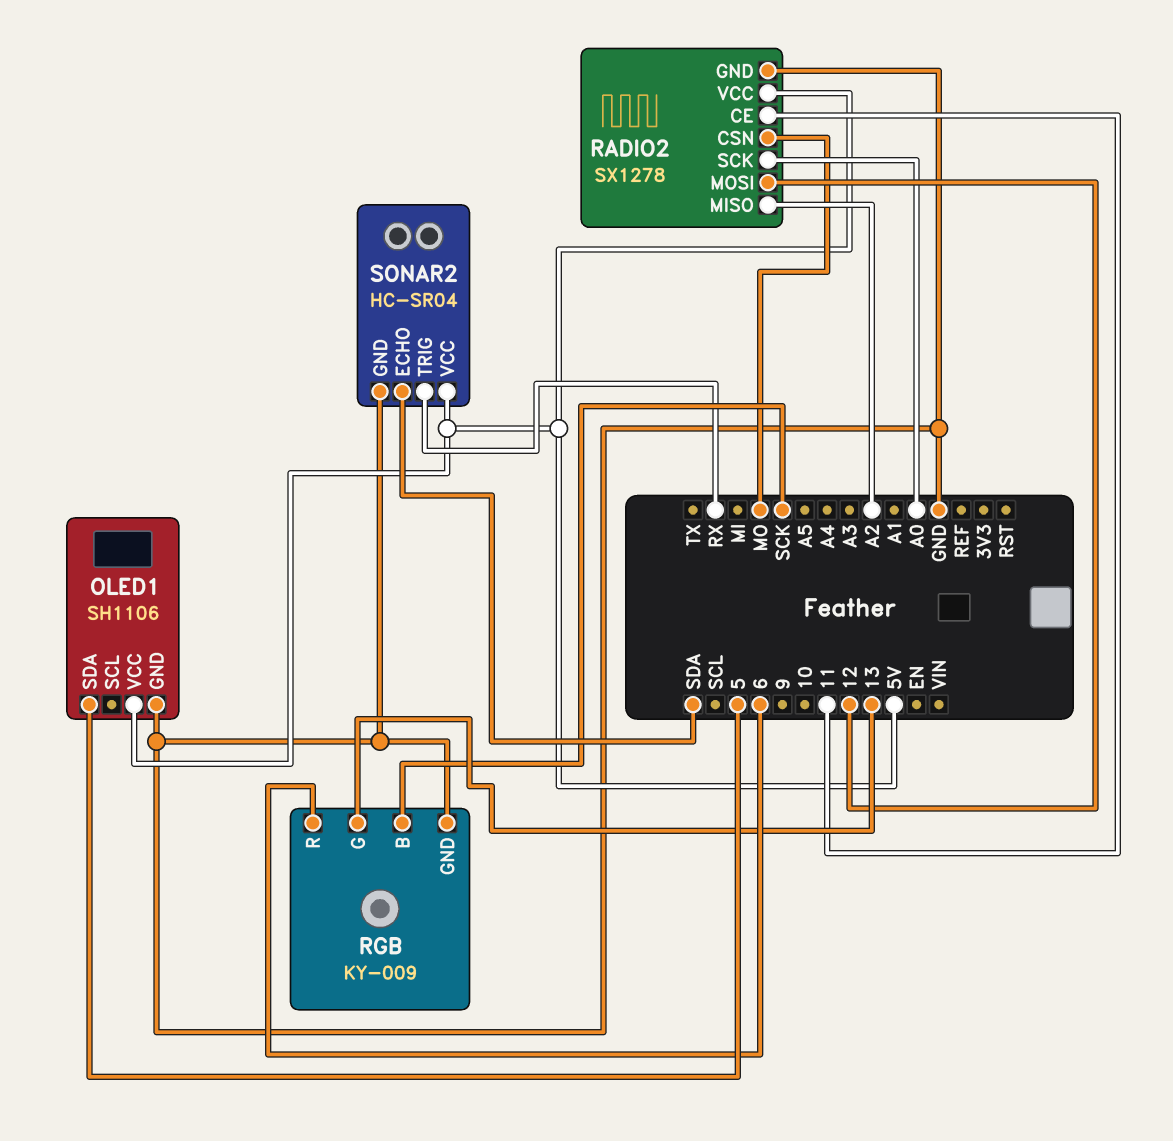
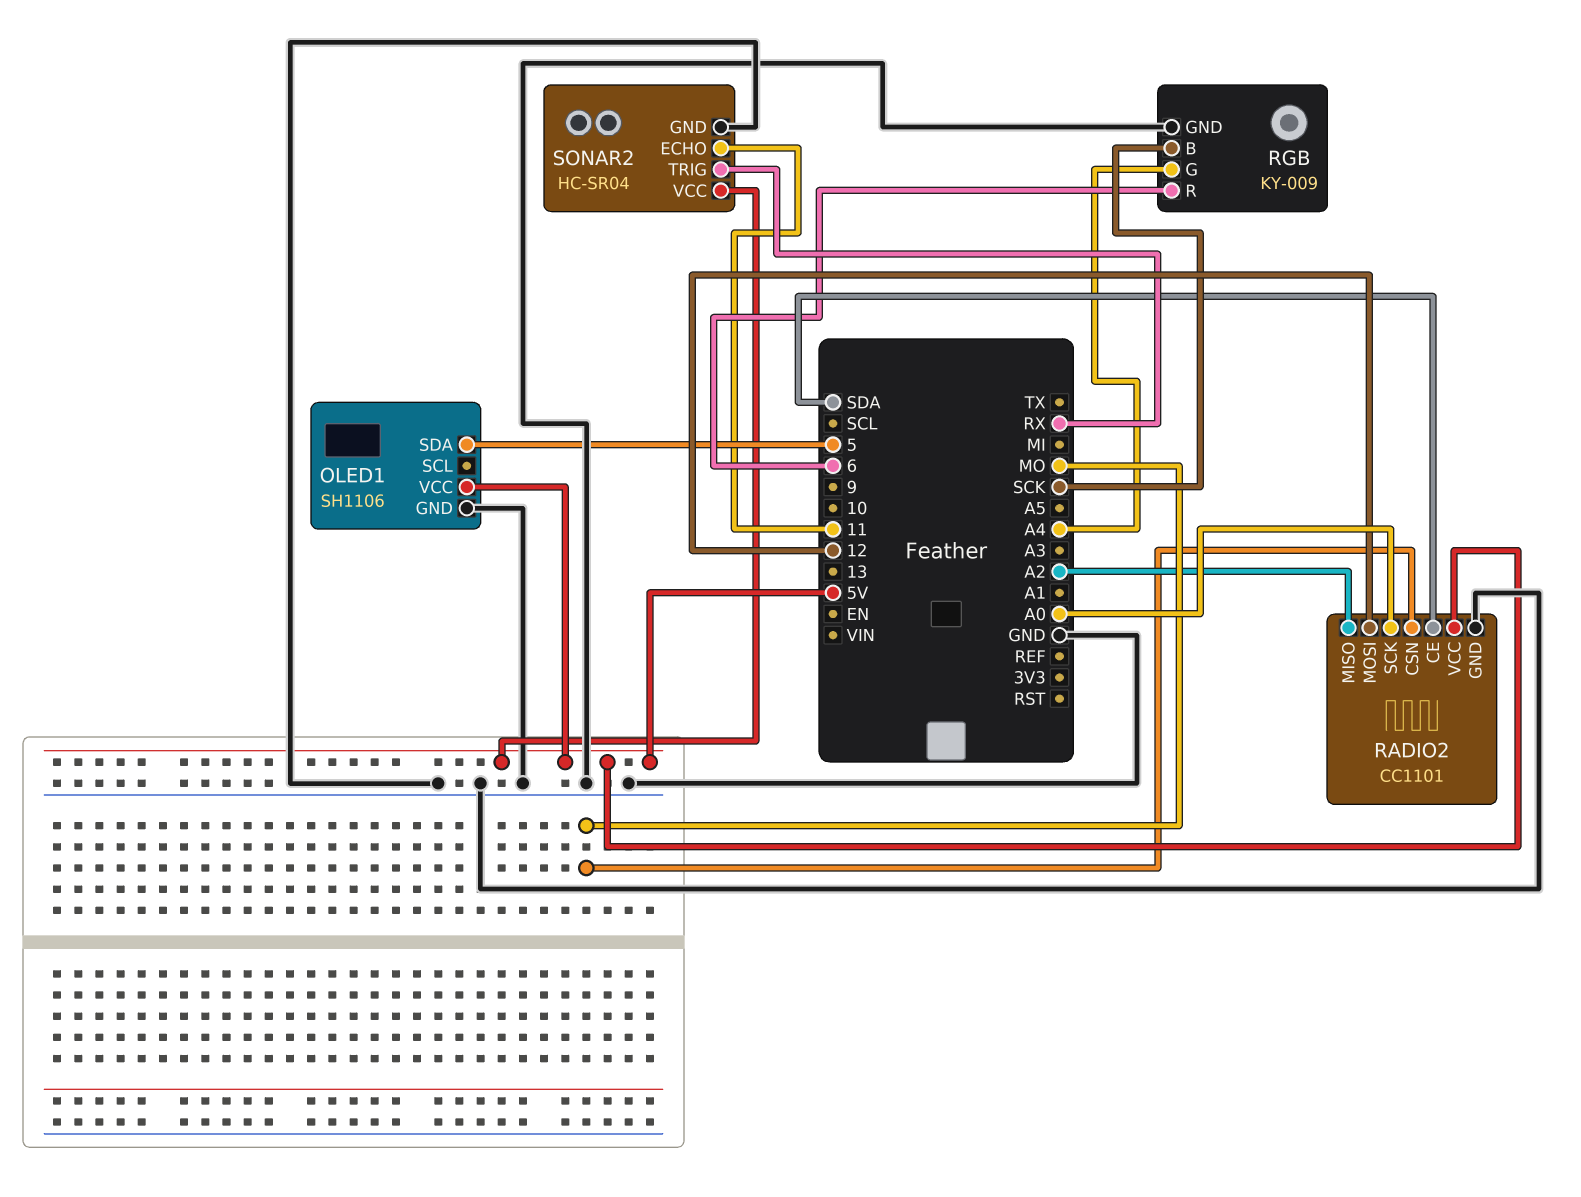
RADIO2: SX1278 -> CC1101
RADIO2 pin CE: 11 -> SDA
RGB pin G: 13 -> A4
SONAR2 pin ECHO: SDA -> 11

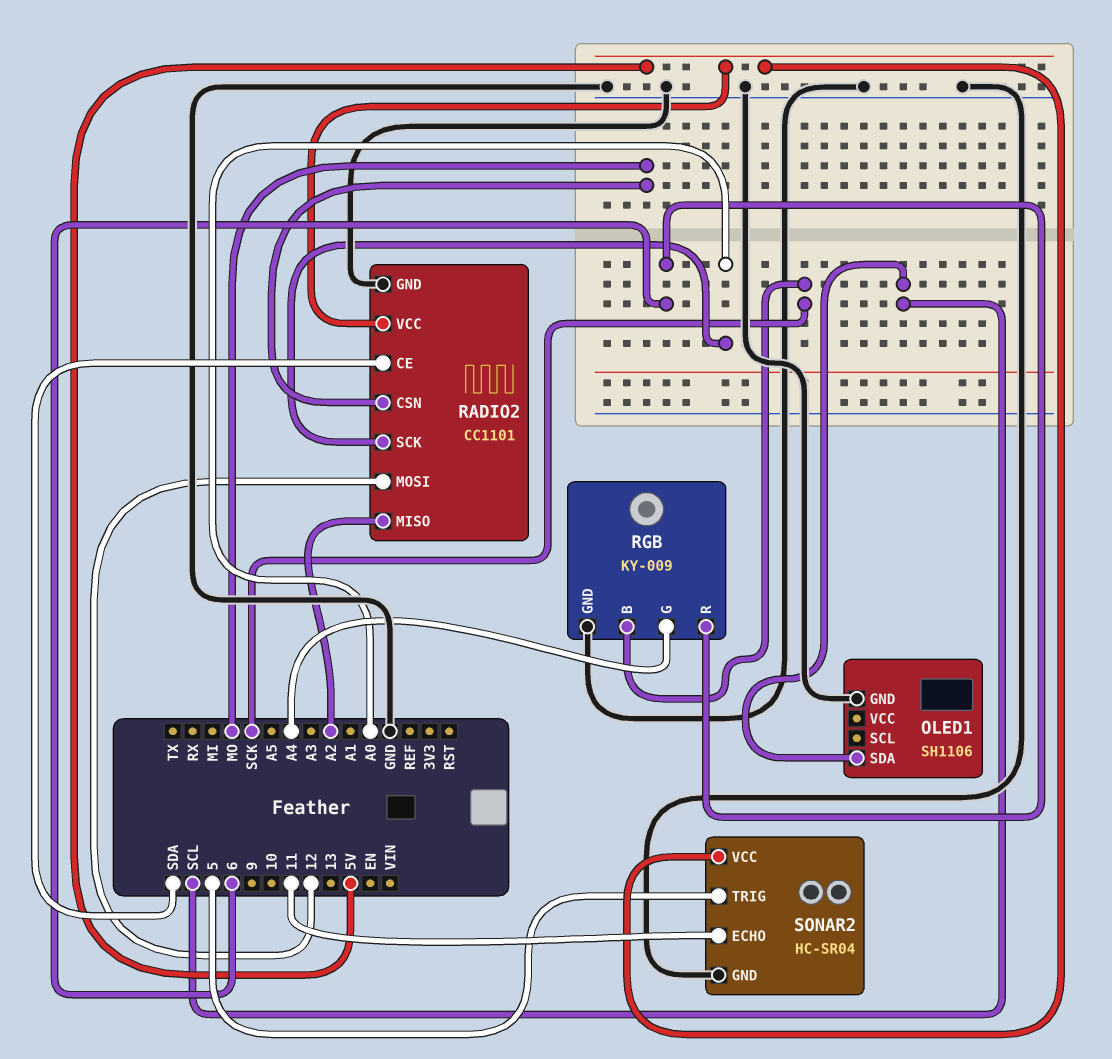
OLED1 pin SDA: 5 -> SCL
OLED1 pin VCC: 5V -> none
SONAR2 pin TRIG: RX -> 5

